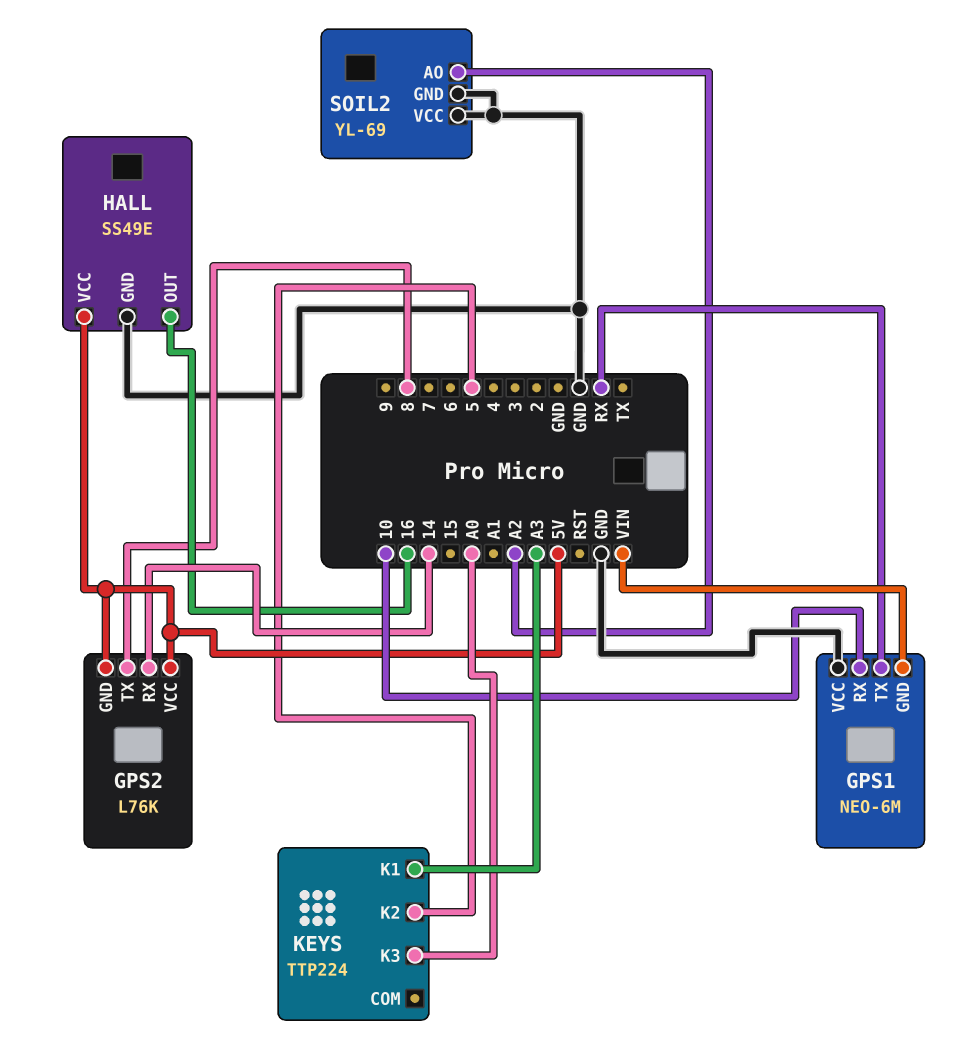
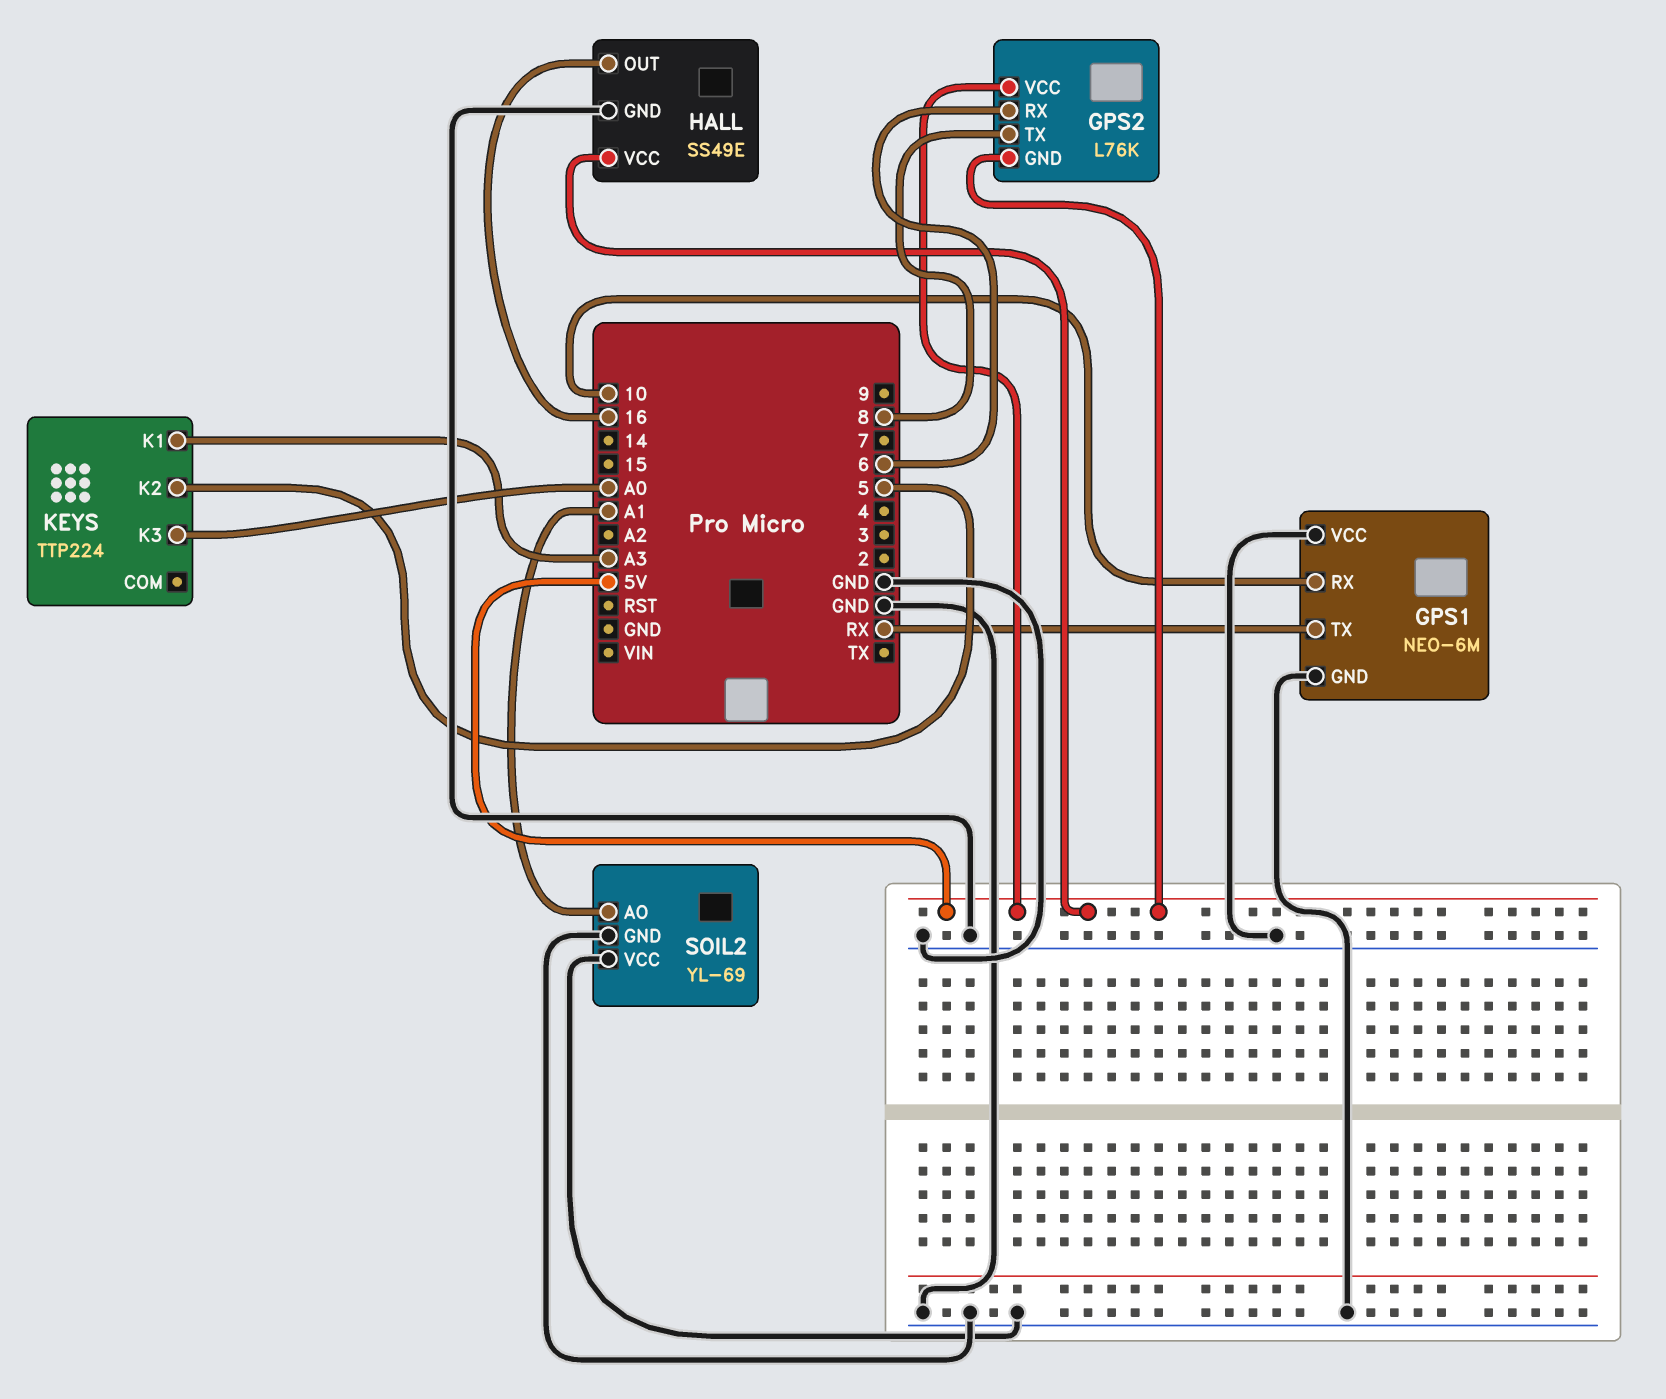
GPS1 pin GND: VIN -> GND
GPS2 pin RX: 14 -> 6
SOIL2 pin AO: A2 -> A1

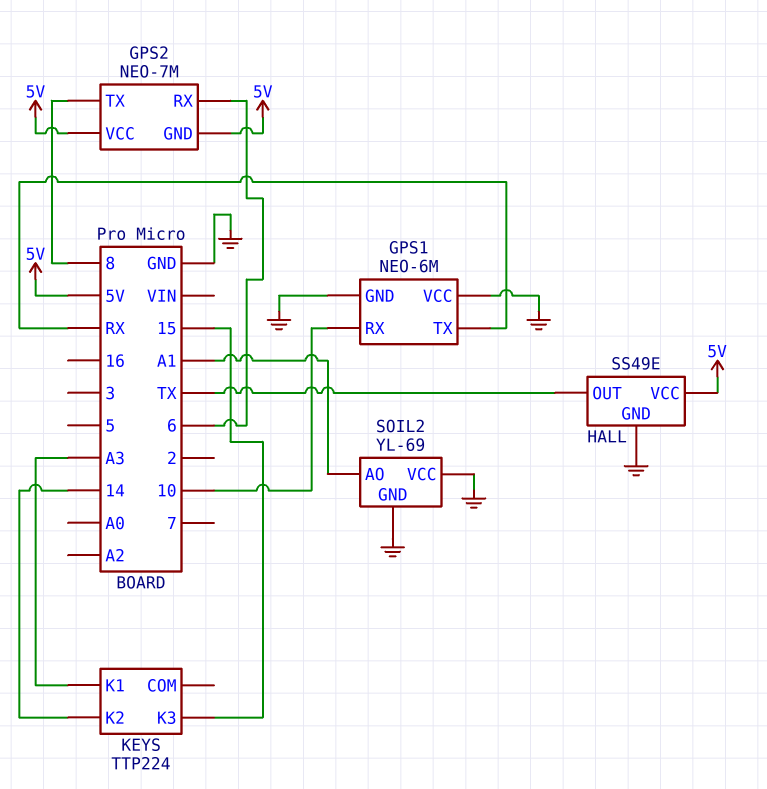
GPS2: L76K -> NEO-7M
HALL pin OUT: 16 -> TX
KEYS pin K2: 5 -> 14
KEYS pin K3: A0 -> 15

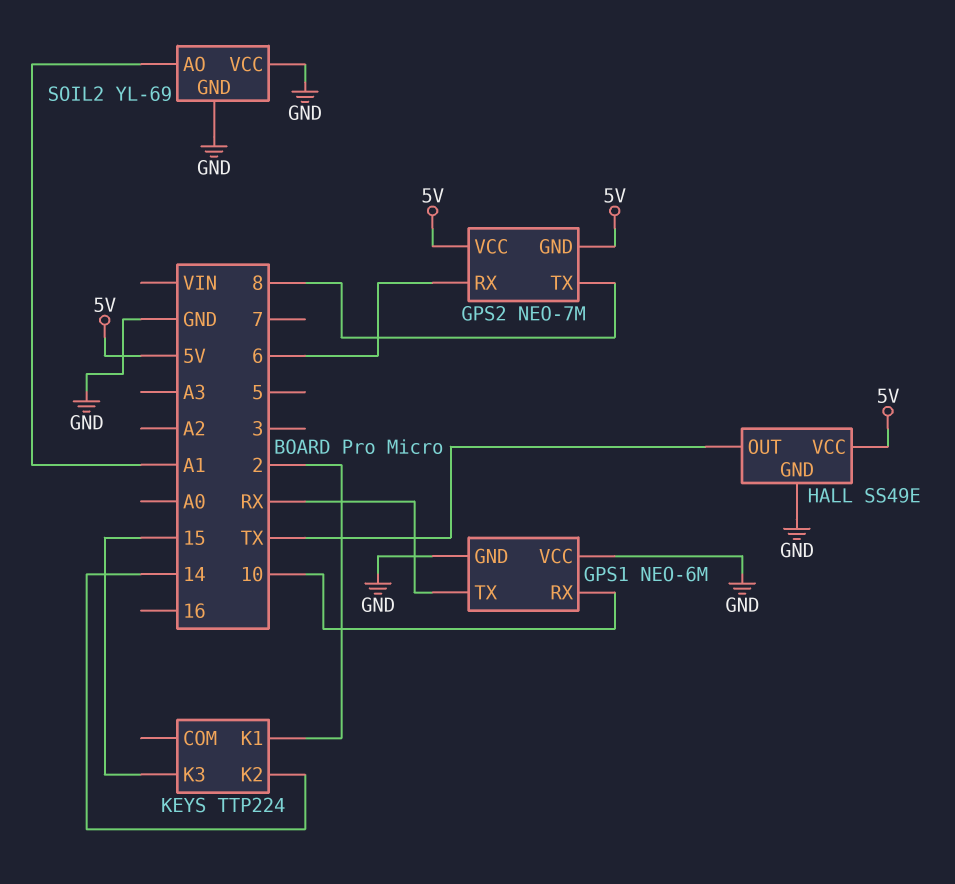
KEYS pin K1: A3 -> 2

